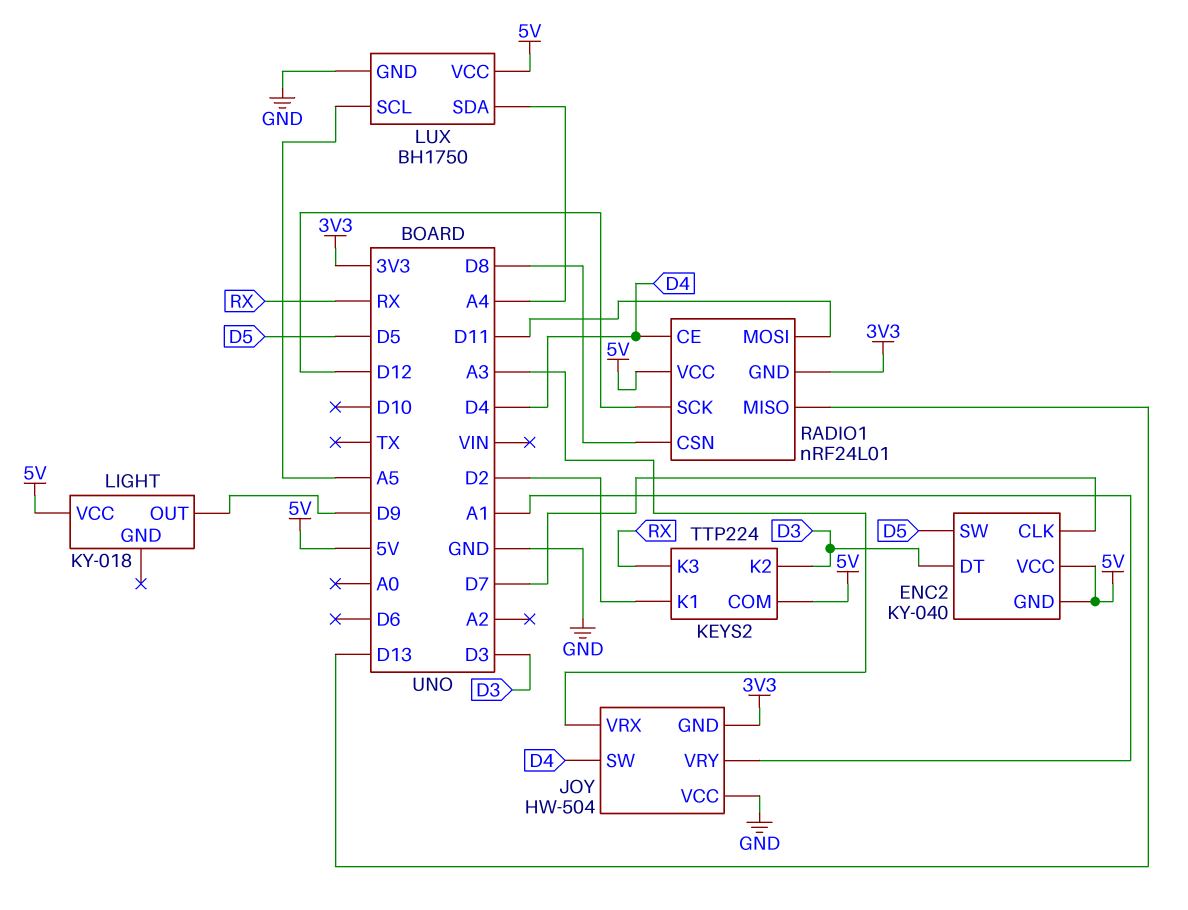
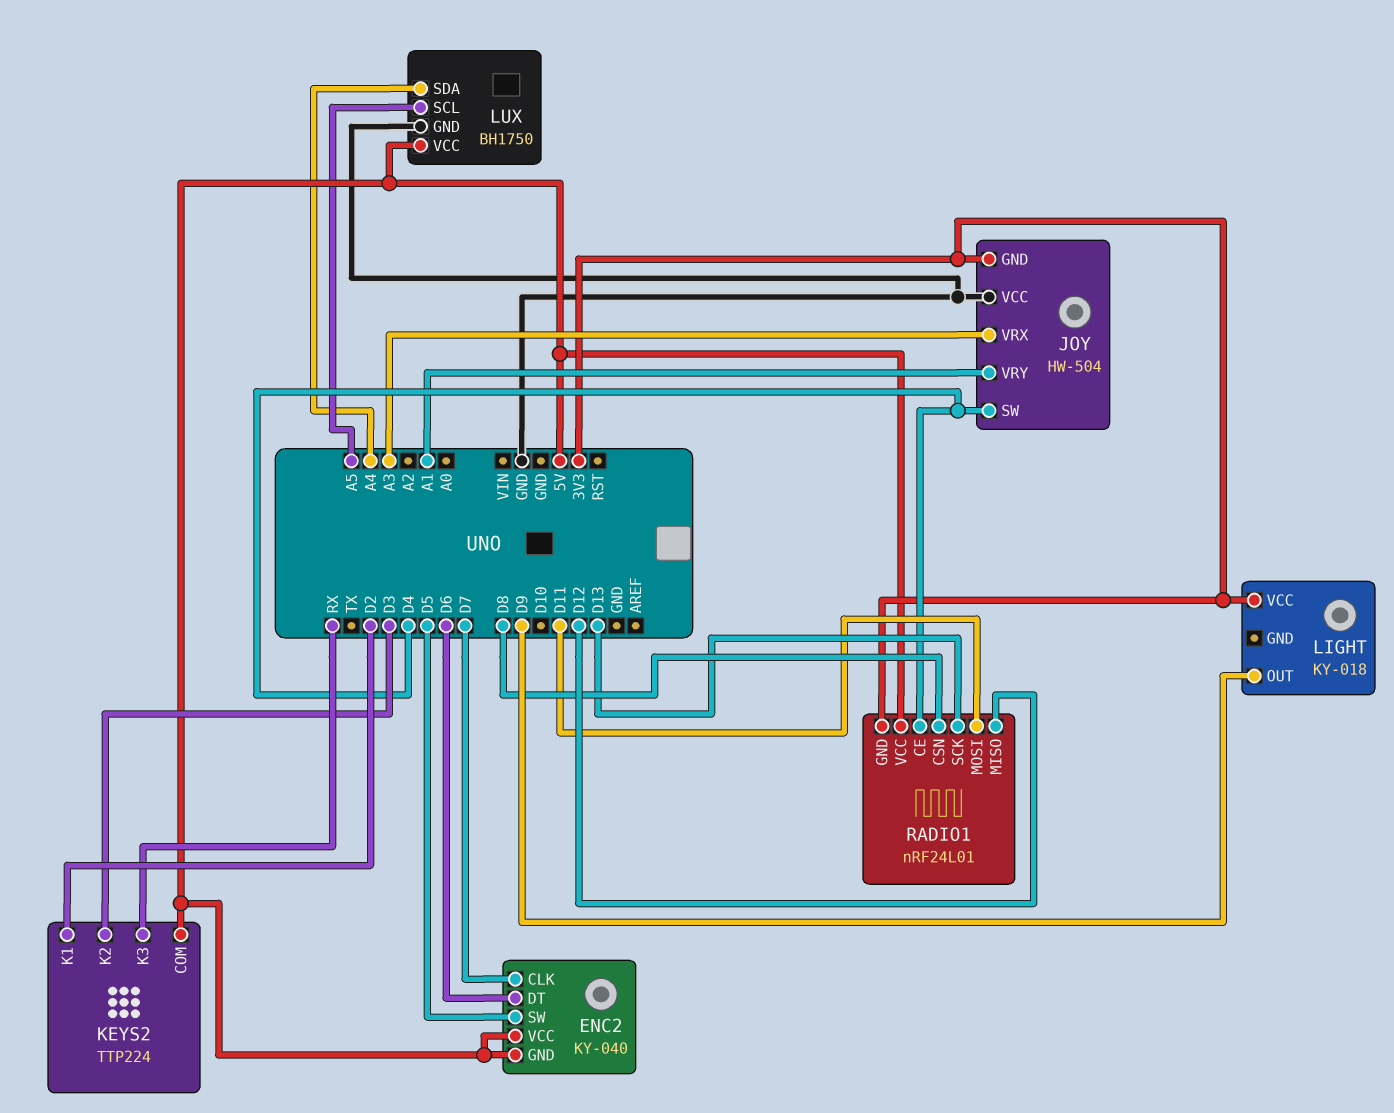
ENC2 pin DT: D3 -> D6
LIGHT pin VCC: 5V -> 3V3
RADIO1 pin MISO: D13 -> D12
RADIO1 pin SCK: D12 -> D13

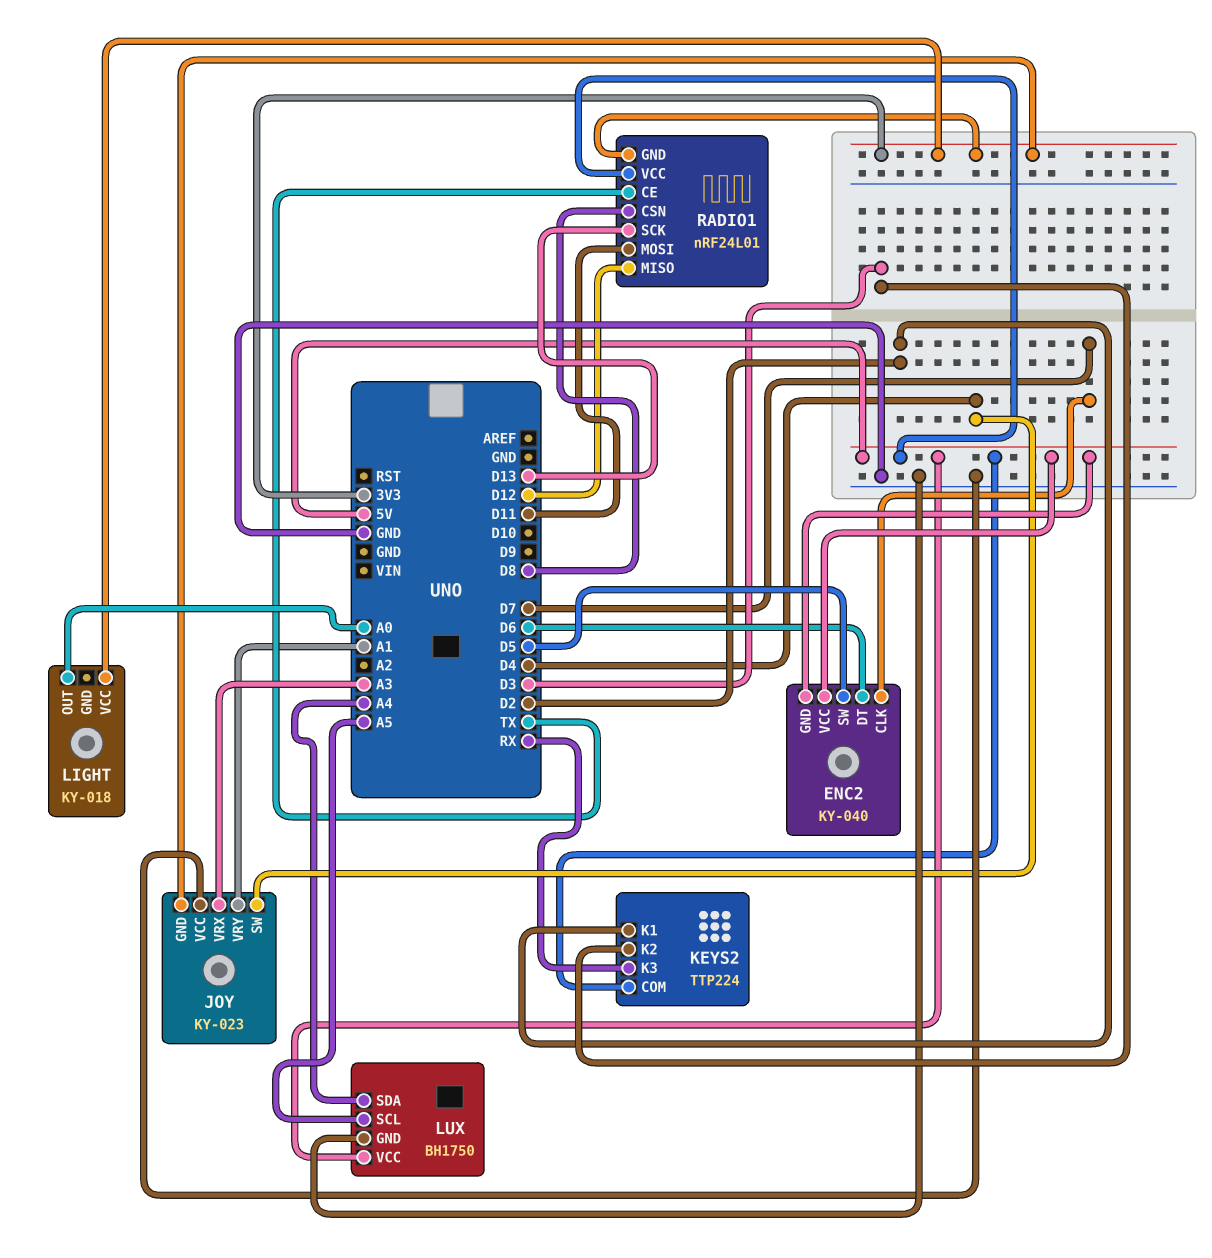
JOY: HW-504 -> KY-023
LIGHT pin OUT: D9 -> A0
RADIO1 pin CE: D4 -> TX

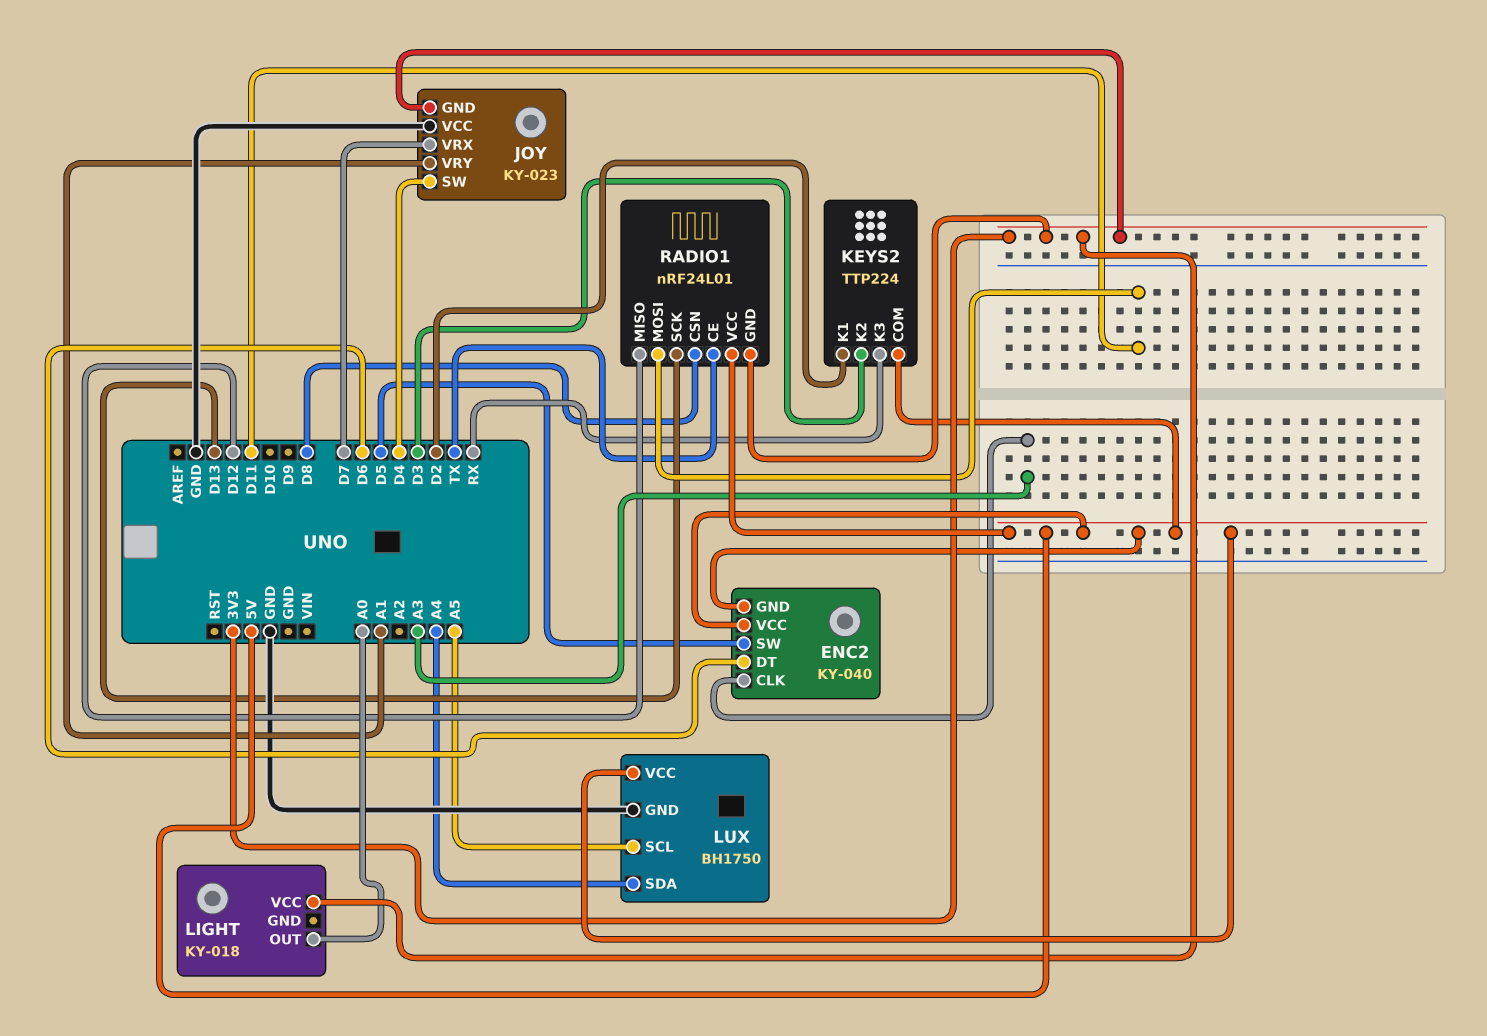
ENC2 pin CLK: D7 -> A3
JOY pin VRX: A3 -> D7

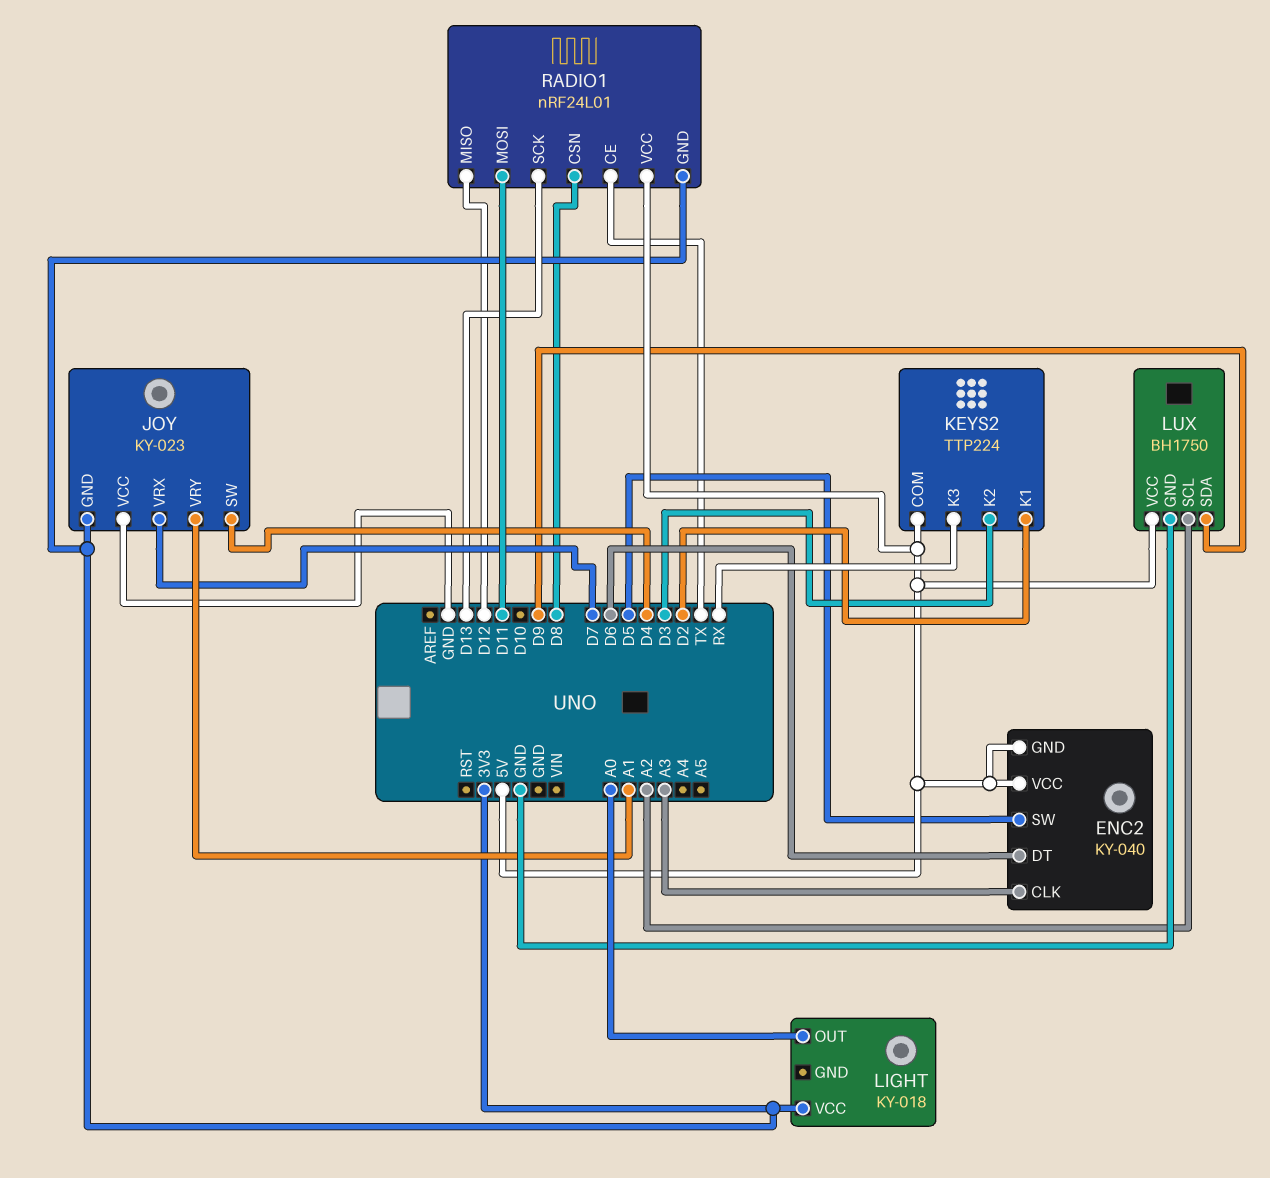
LUX pin SCL: A5 -> A2
LUX pin SDA: A4 -> D9

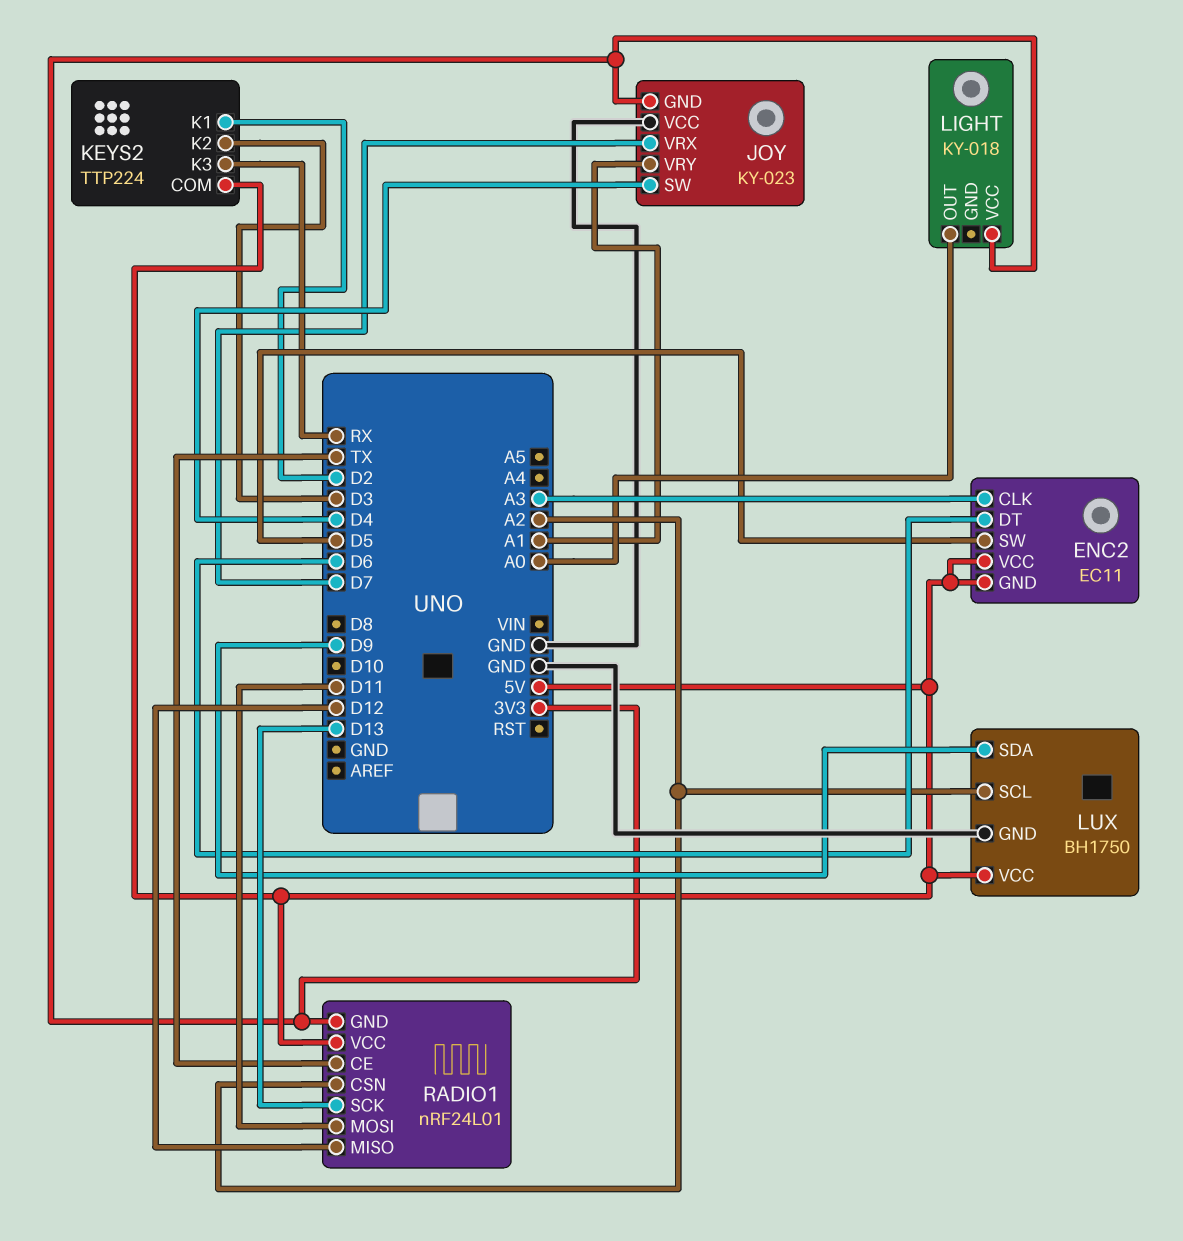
ENC2: KY-040 -> EC11
RADIO1 pin CSN: D8 -> A2

